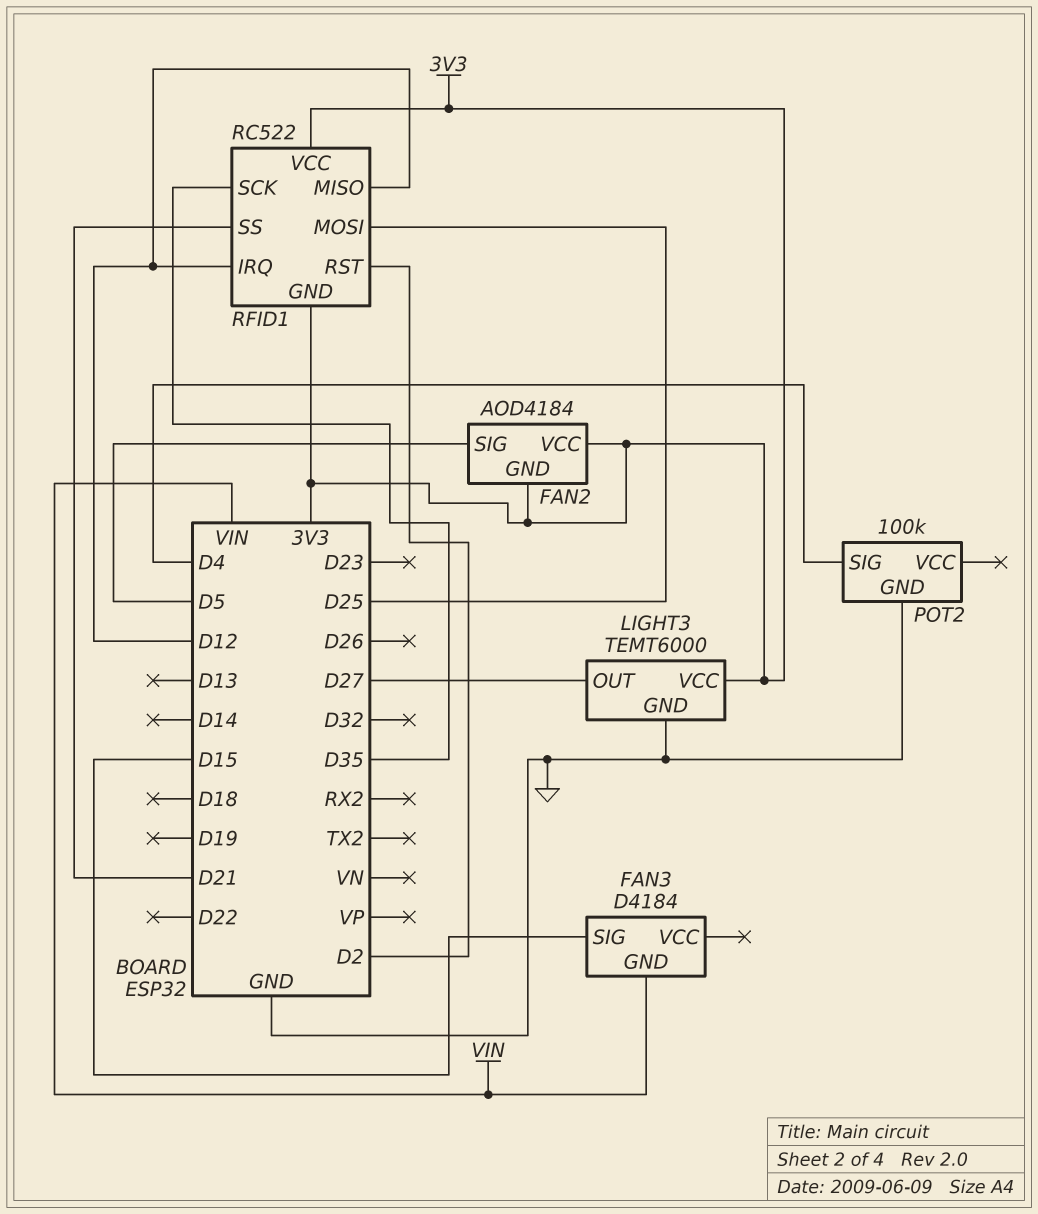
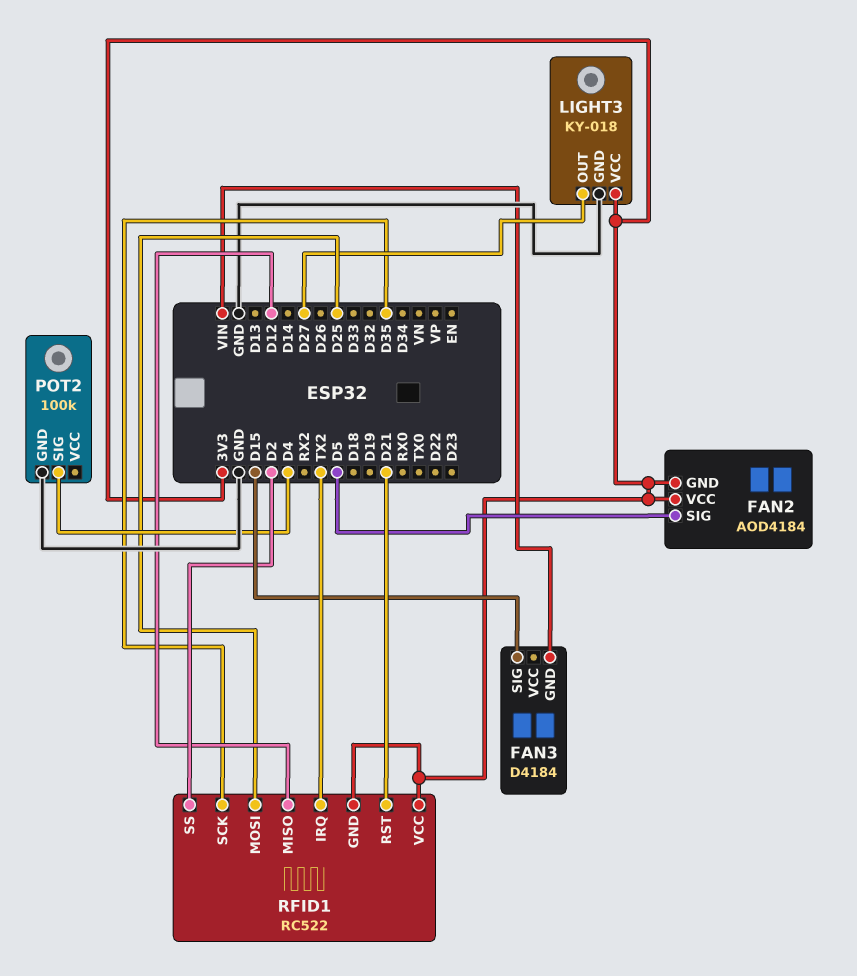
LIGHT3: TEMT6000 -> KY-018
RFID1 pin IRQ: D12 -> TX2
RFID1 pin RST: D2 -> D21
RFID1 pin SS: D21 -> D2

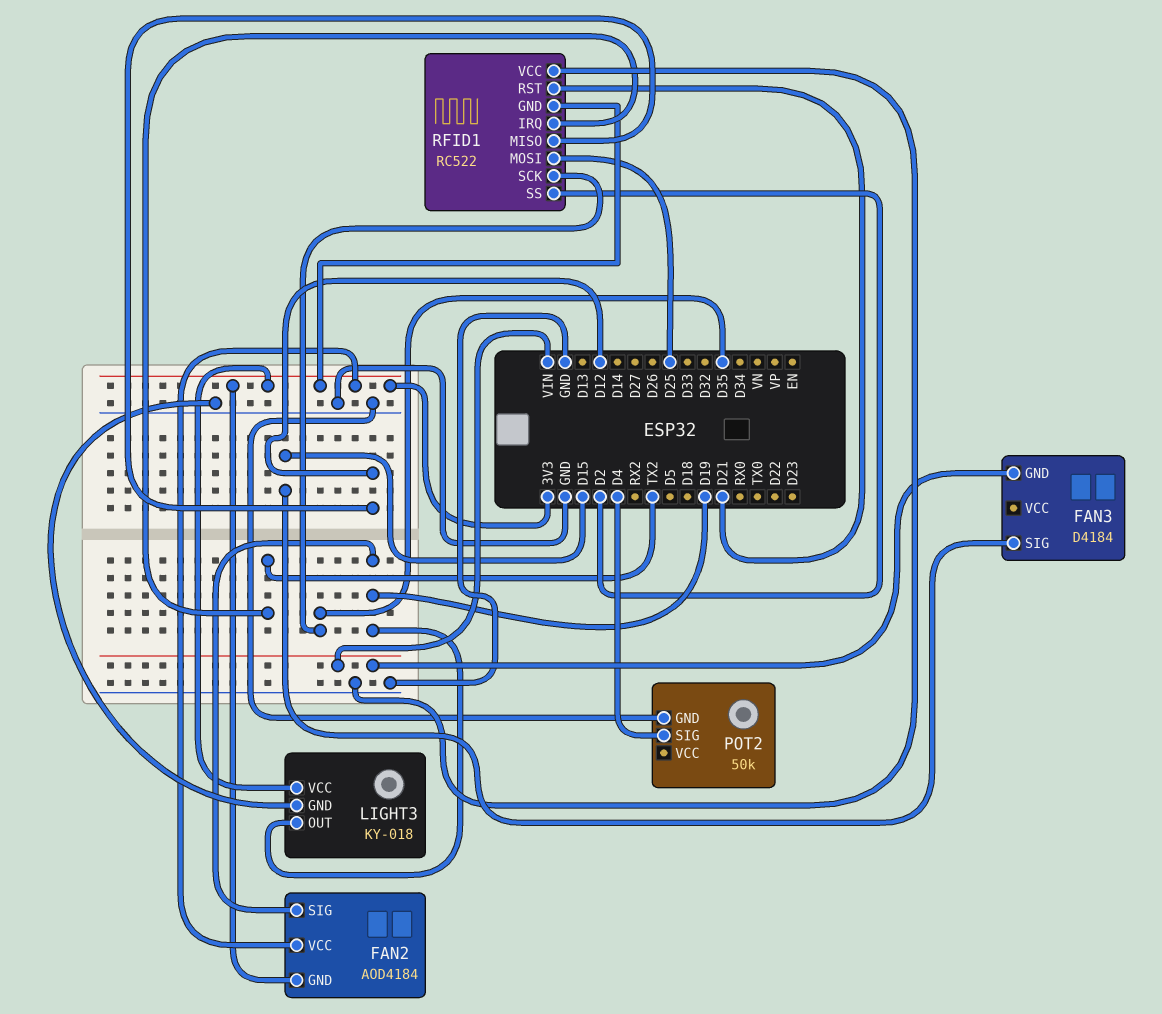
FAN2 pin SIG: D5 -> D19
LIGHT3 pin OUT: D27 -> D19
POT2: 100k -> 50k
RFID1 pin VCC: 3V3 -> GND

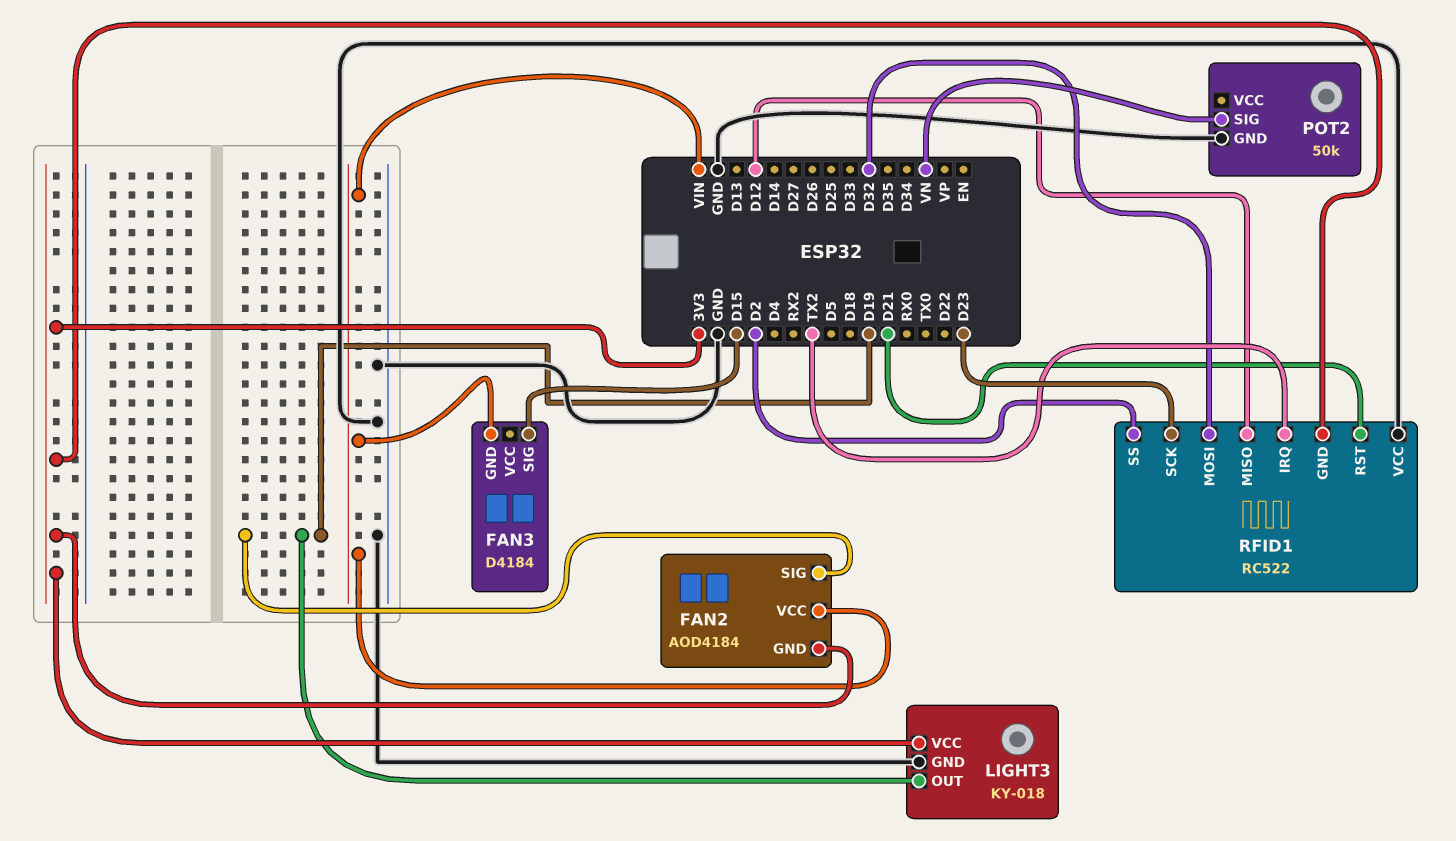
FAN2 pin VCC: 3V3 -> VIN
POT2 pin SIG: D4 -> VN
RFID1 pin MOSI: D25 -> D32
RFID1 pin SCK: D35 -> D23

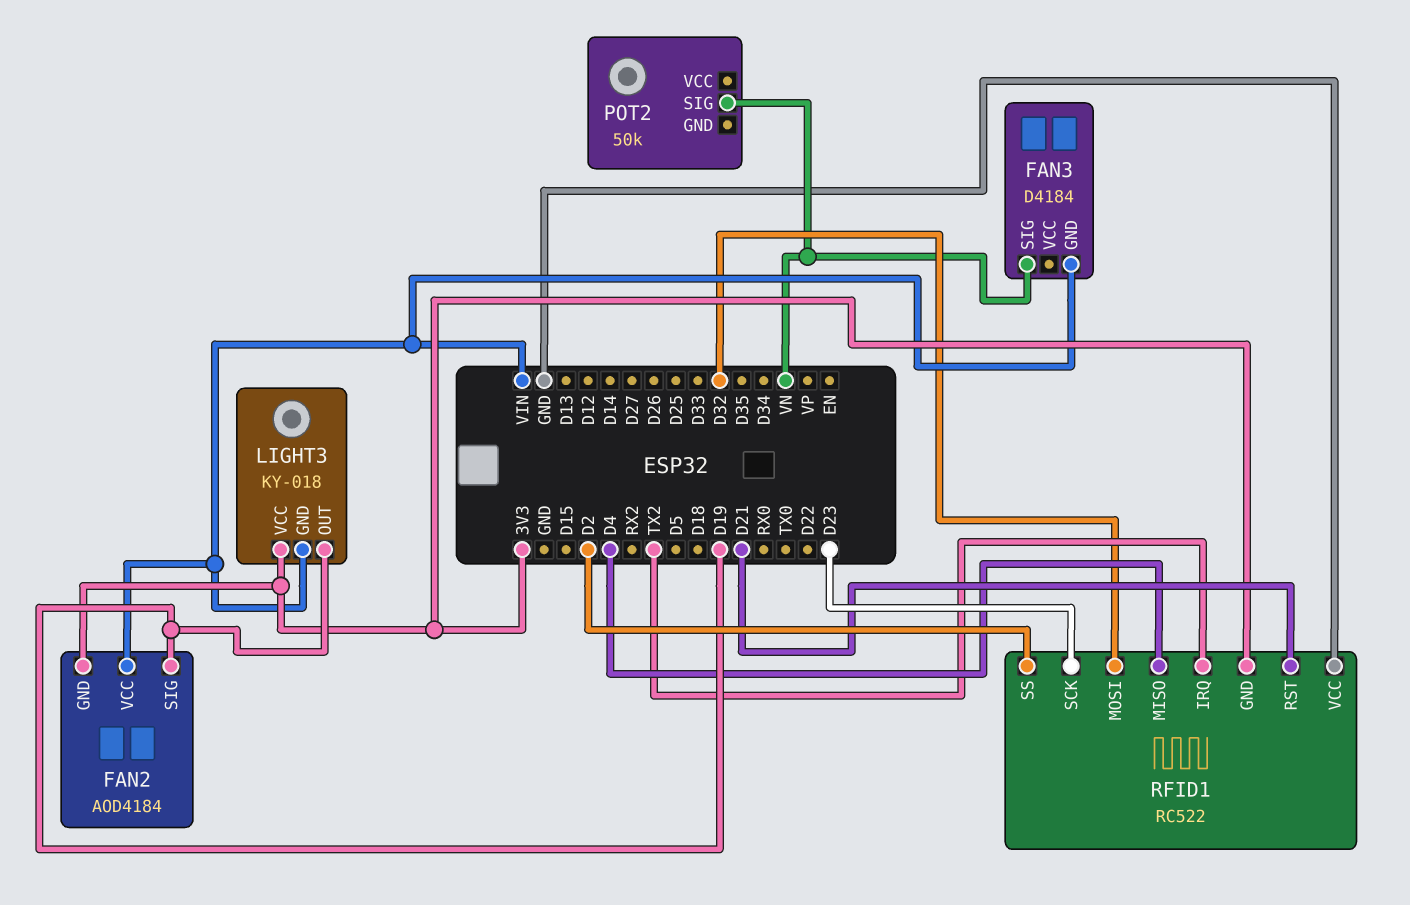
FAN3 pin SIG: D15 -> VN
LIGHT3 pin GND: GND -> VIN
POT2 pin GND: GND -> none
RFID1 pin MISO: D12 -> D4

